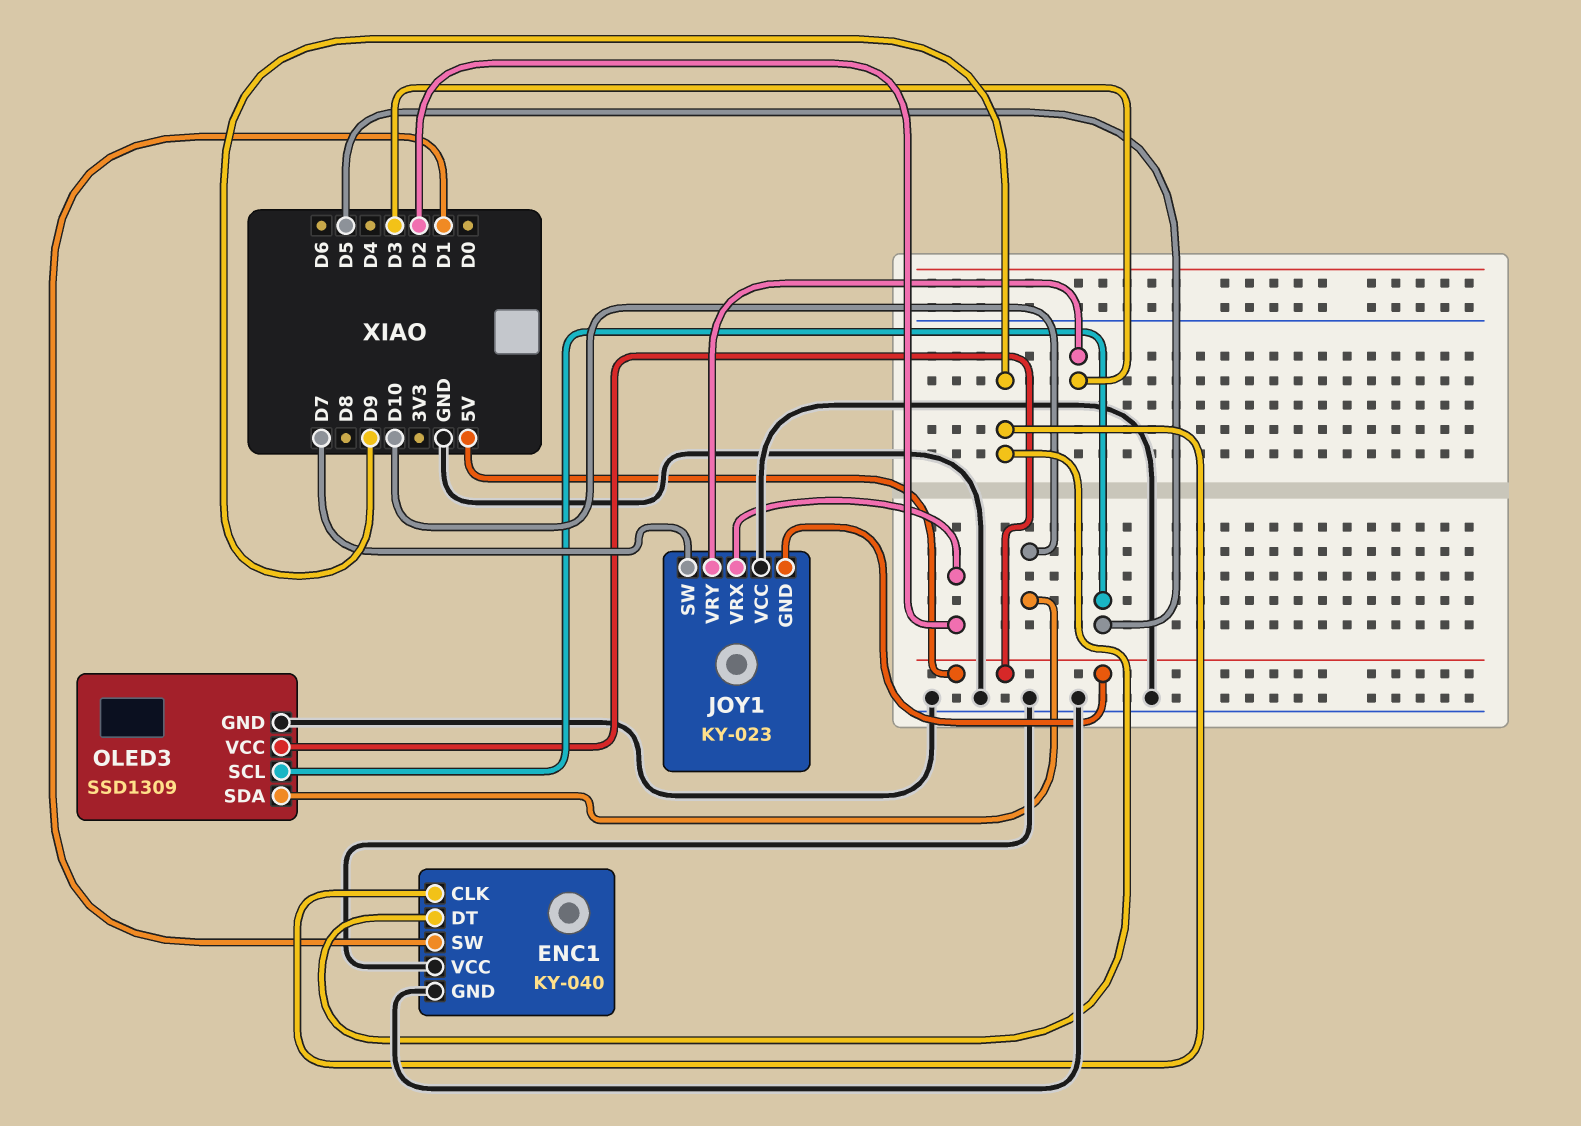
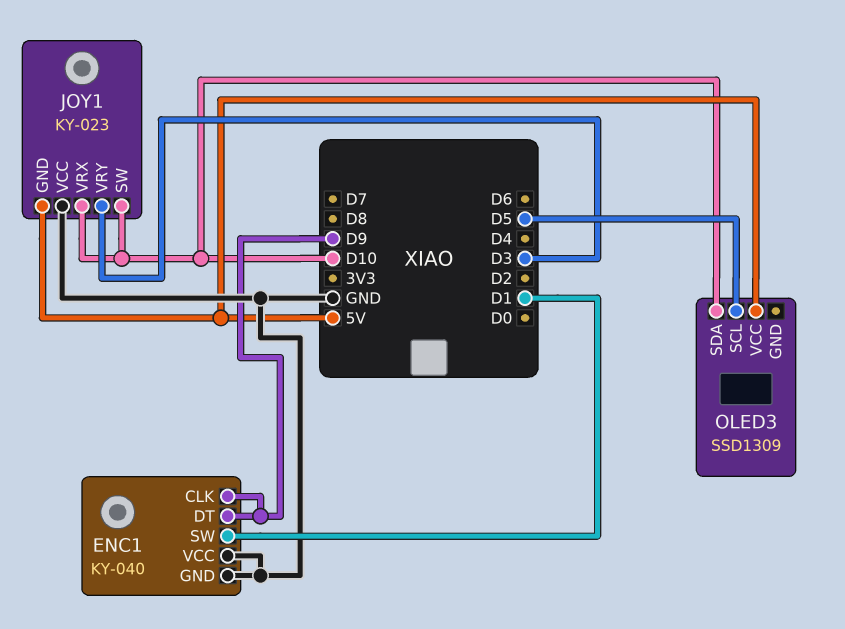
JOY1 pin SW: D7 -> D10
JOY1 pin VRX: D2 -> D10
OLED3 pin GND: GND -> none

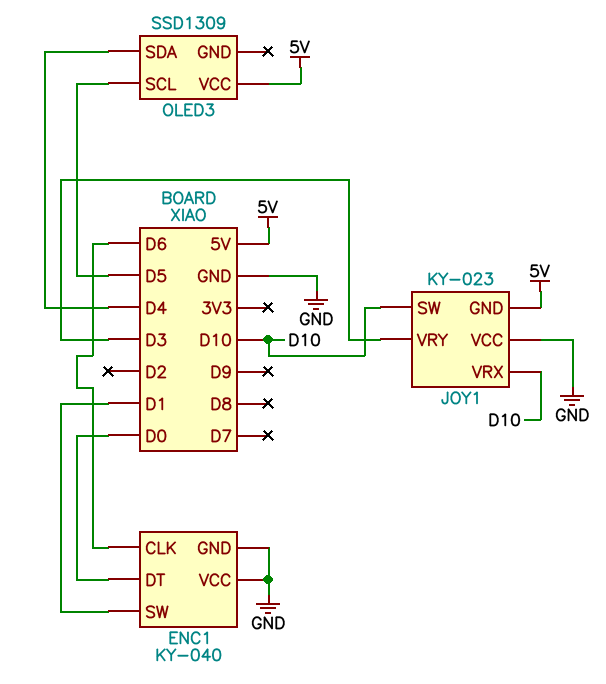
ENC1 pin CLK: D9 -> D6
ENC1 pin DT: D9 -> D0
OLED3 pin SDA: D10 -> D4

